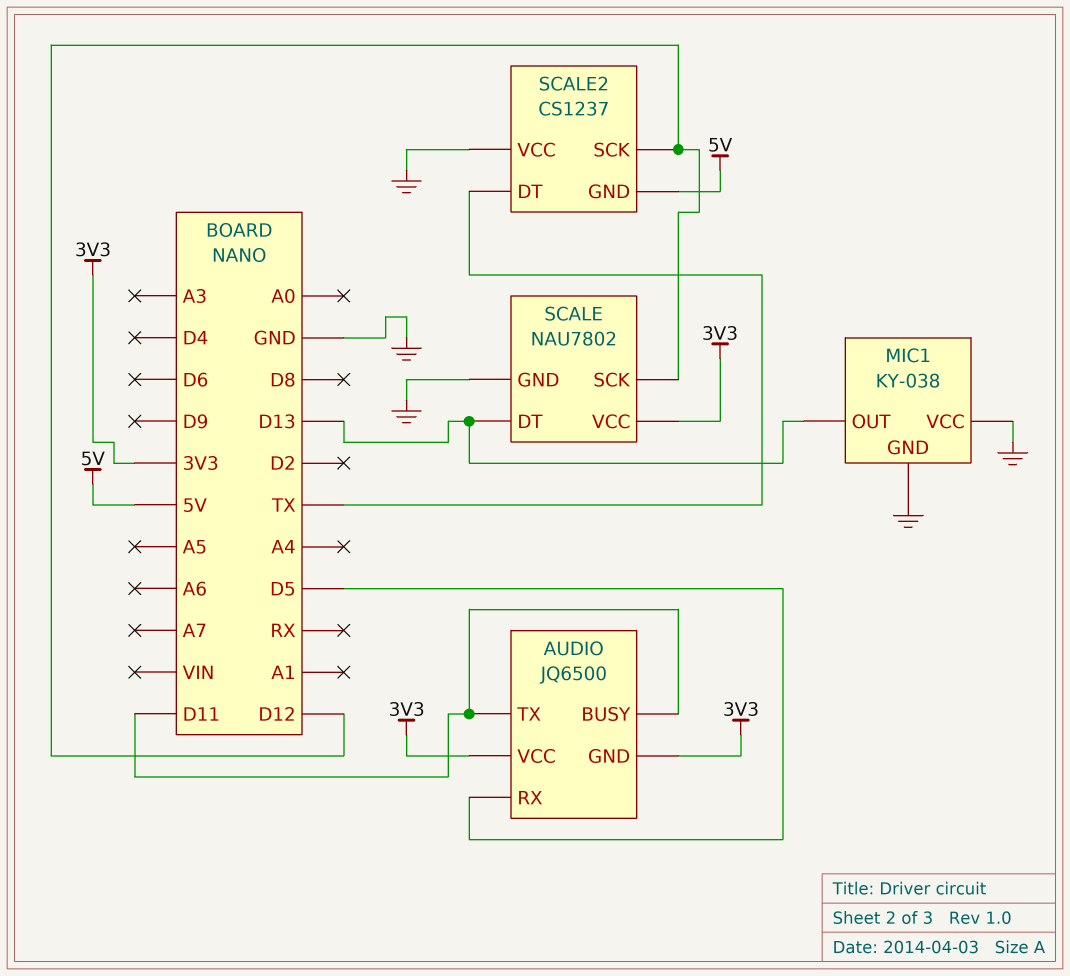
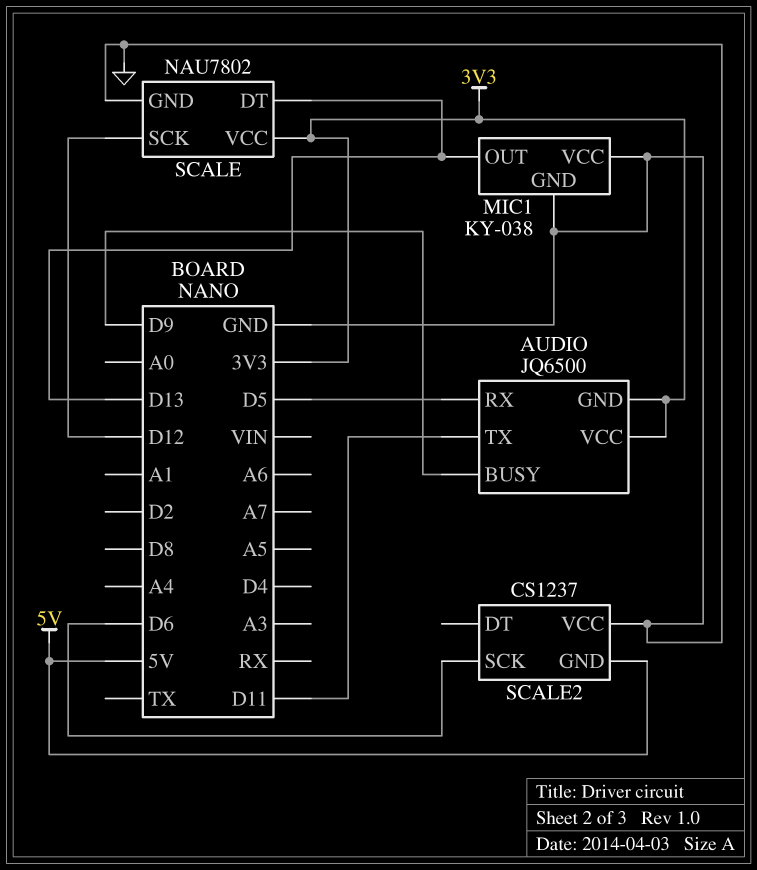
AUDIO pin BUSY: D11 -> D9
SCALE2 pin DT: TX -> none
SCALE2 pin SCK: D12 -> D6

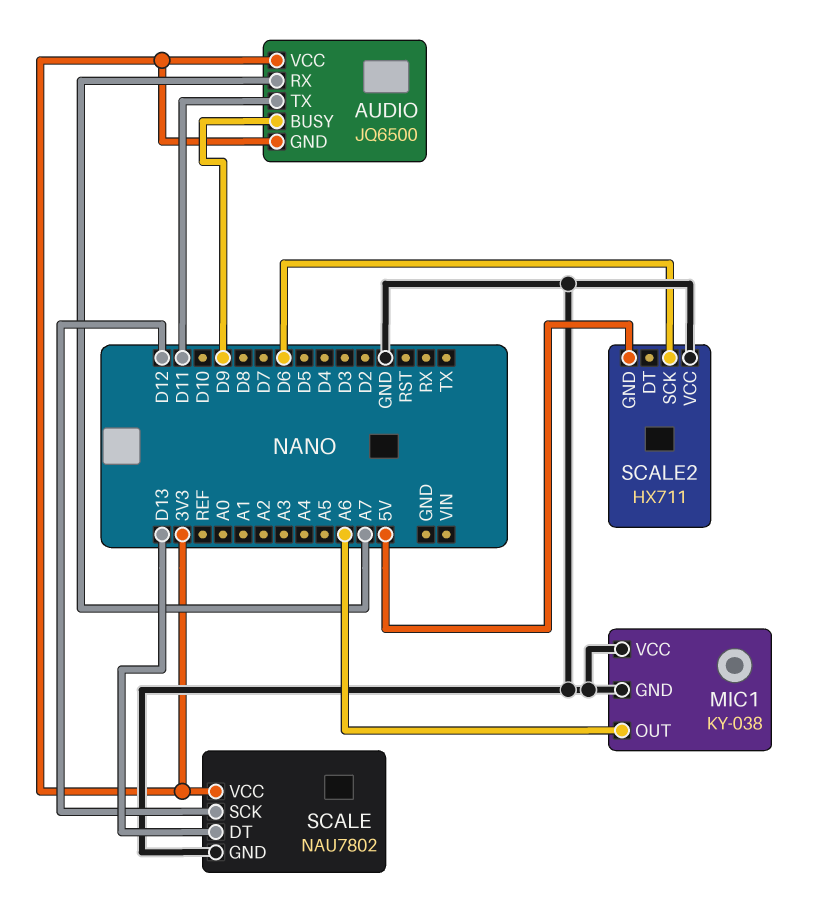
AUDIO pin RX: D5 -> A7
MIC1 pin OUT: D13 -> A6
SCALE2: CS1237 -> HX711

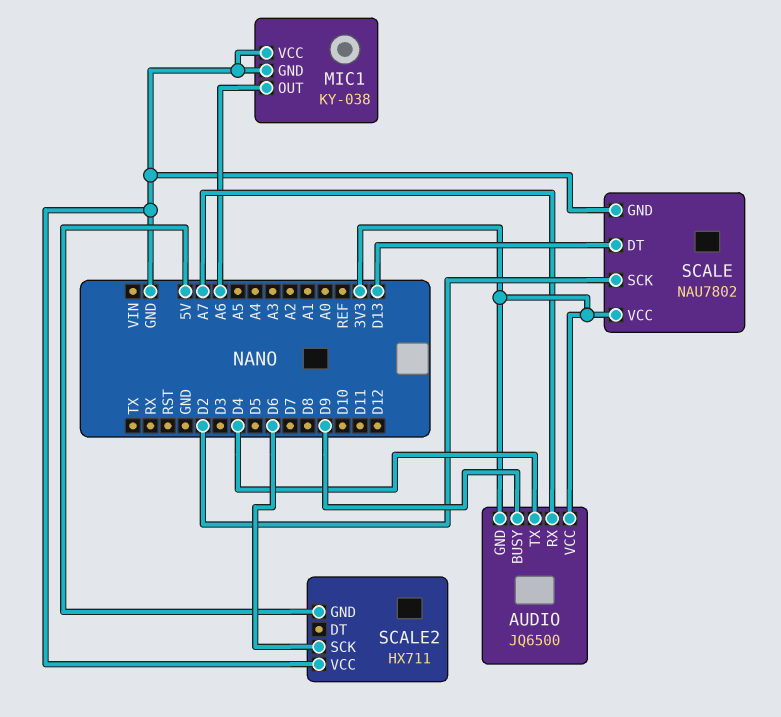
AUDIO pin TX: D11 -> D4
SCALE pin SCK: D12 -> D2

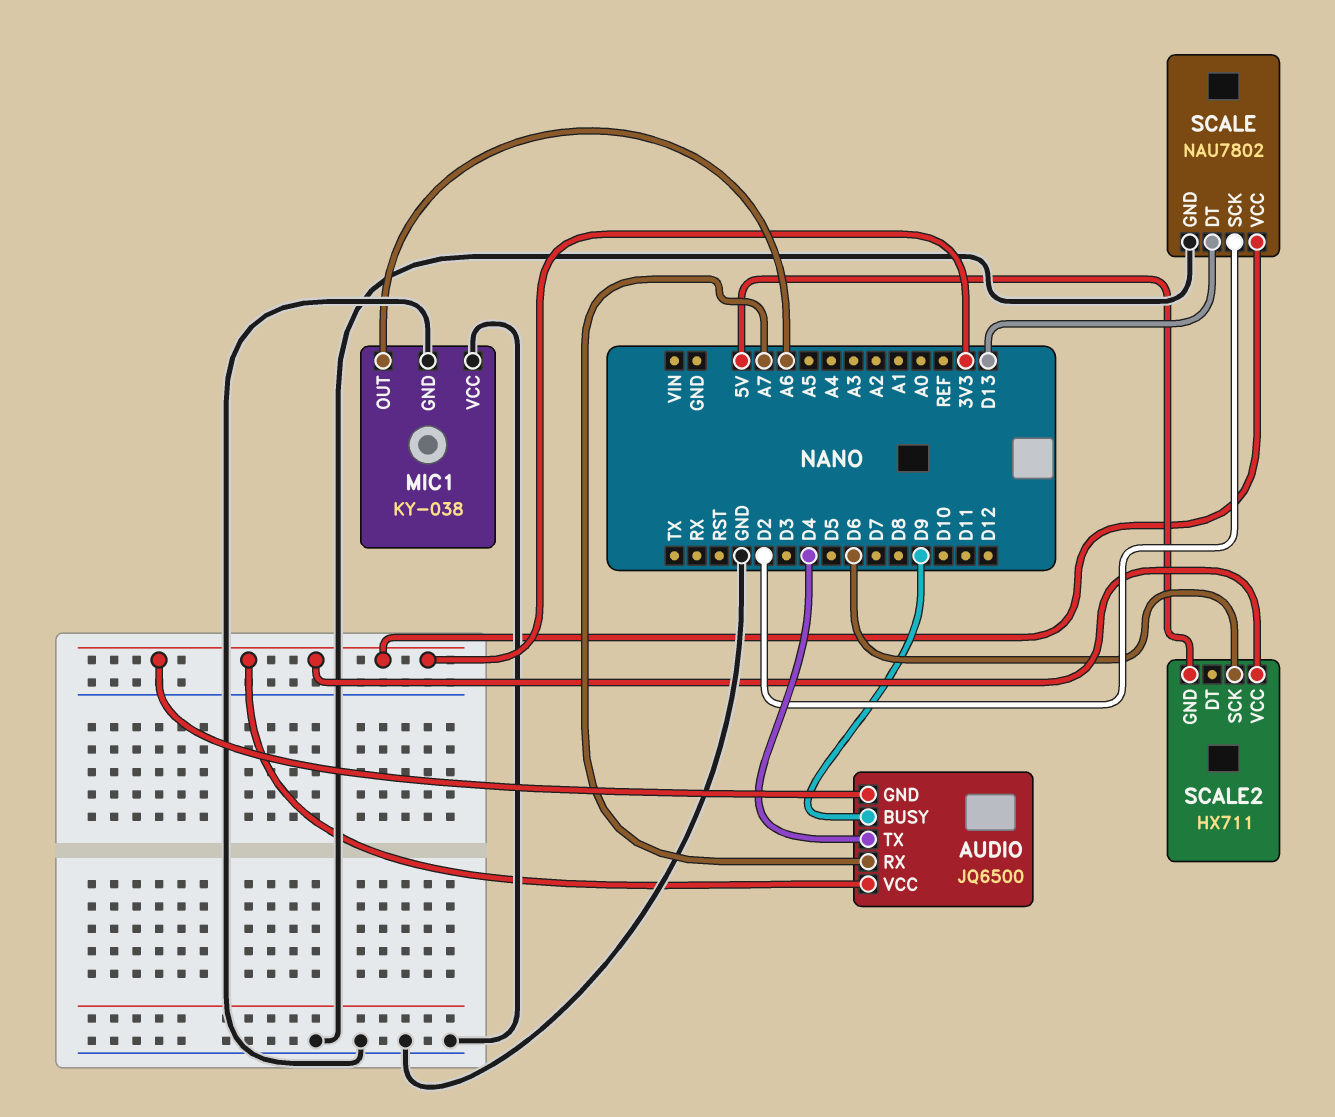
SCALE2 pin VCC: GND -> 3V3

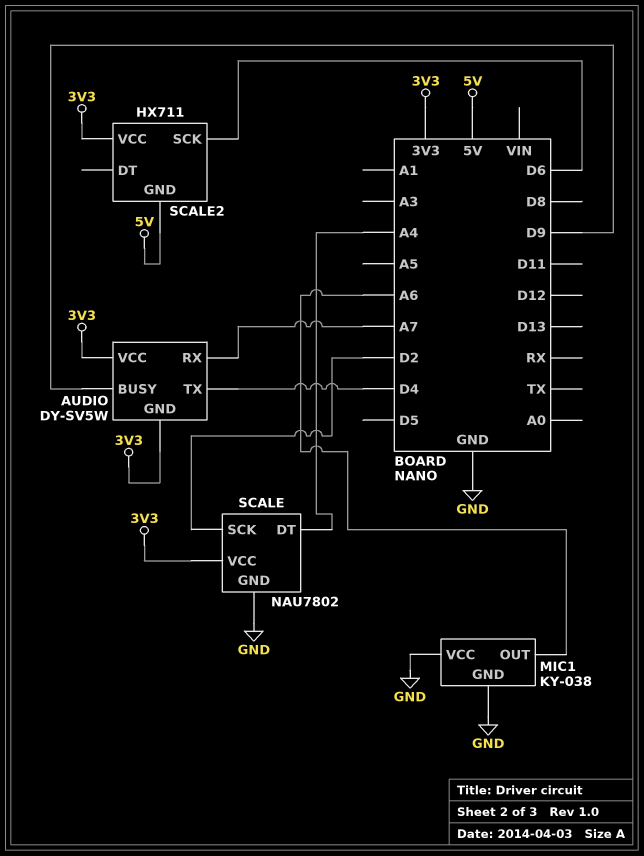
AUDIO: JQ6500 -> DY-SV5W
SCALE pin DT: D13 -> A4

